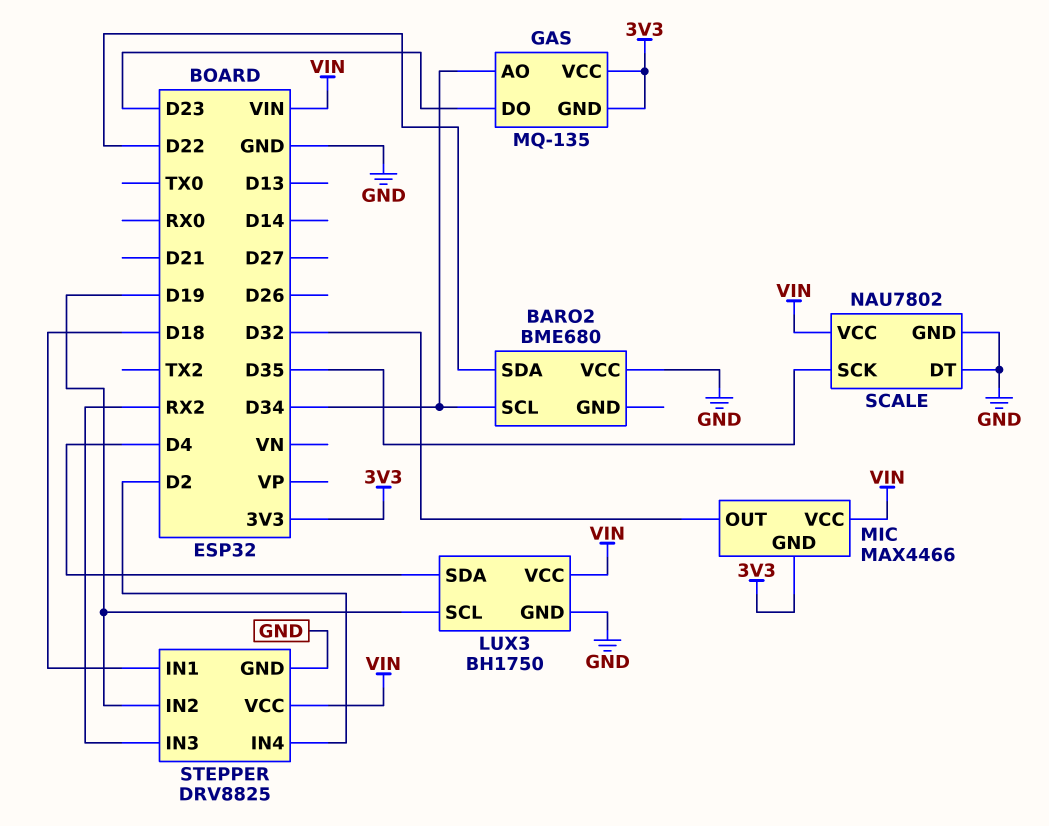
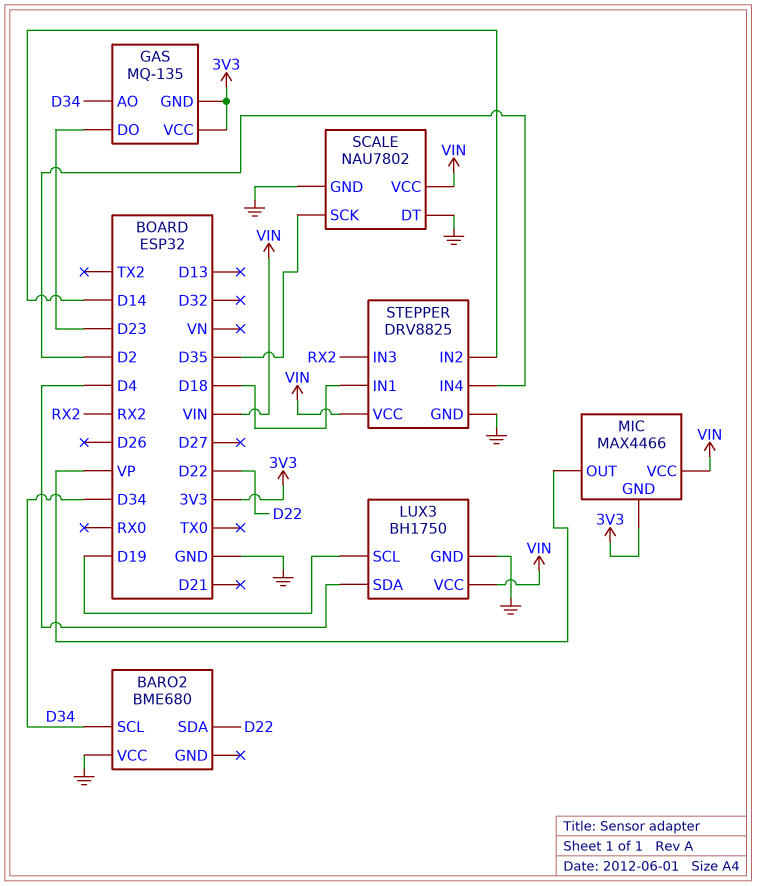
MIC pin OUT: D32 -> VP
STEPPER pin IN2: D19 -> D14

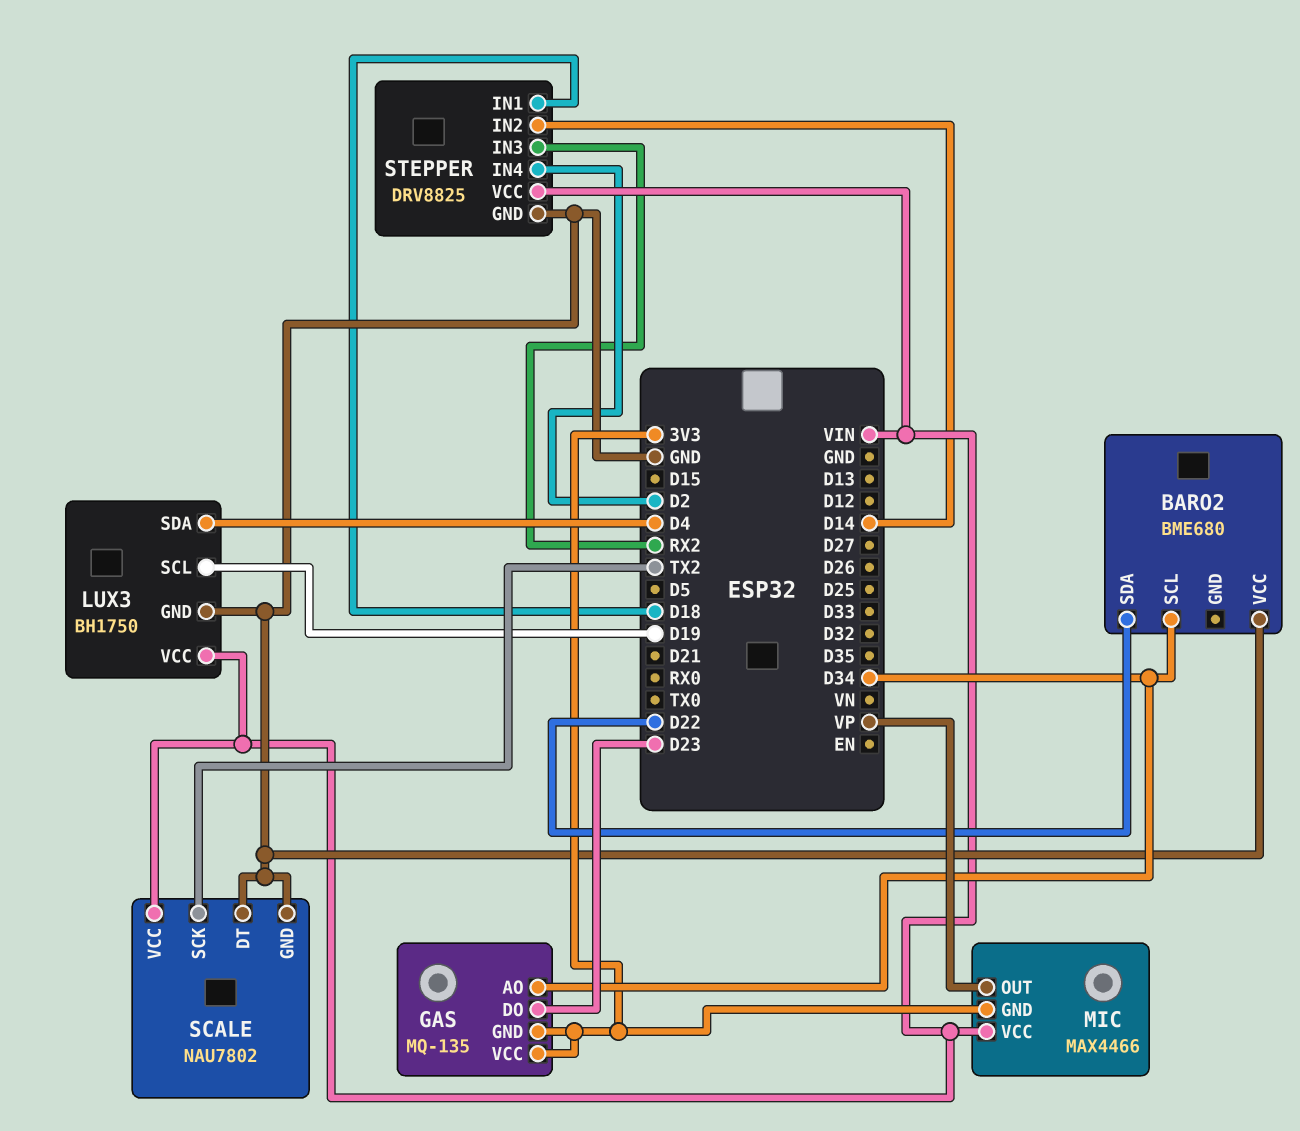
SCALE pin SCK: D35 -> TX2

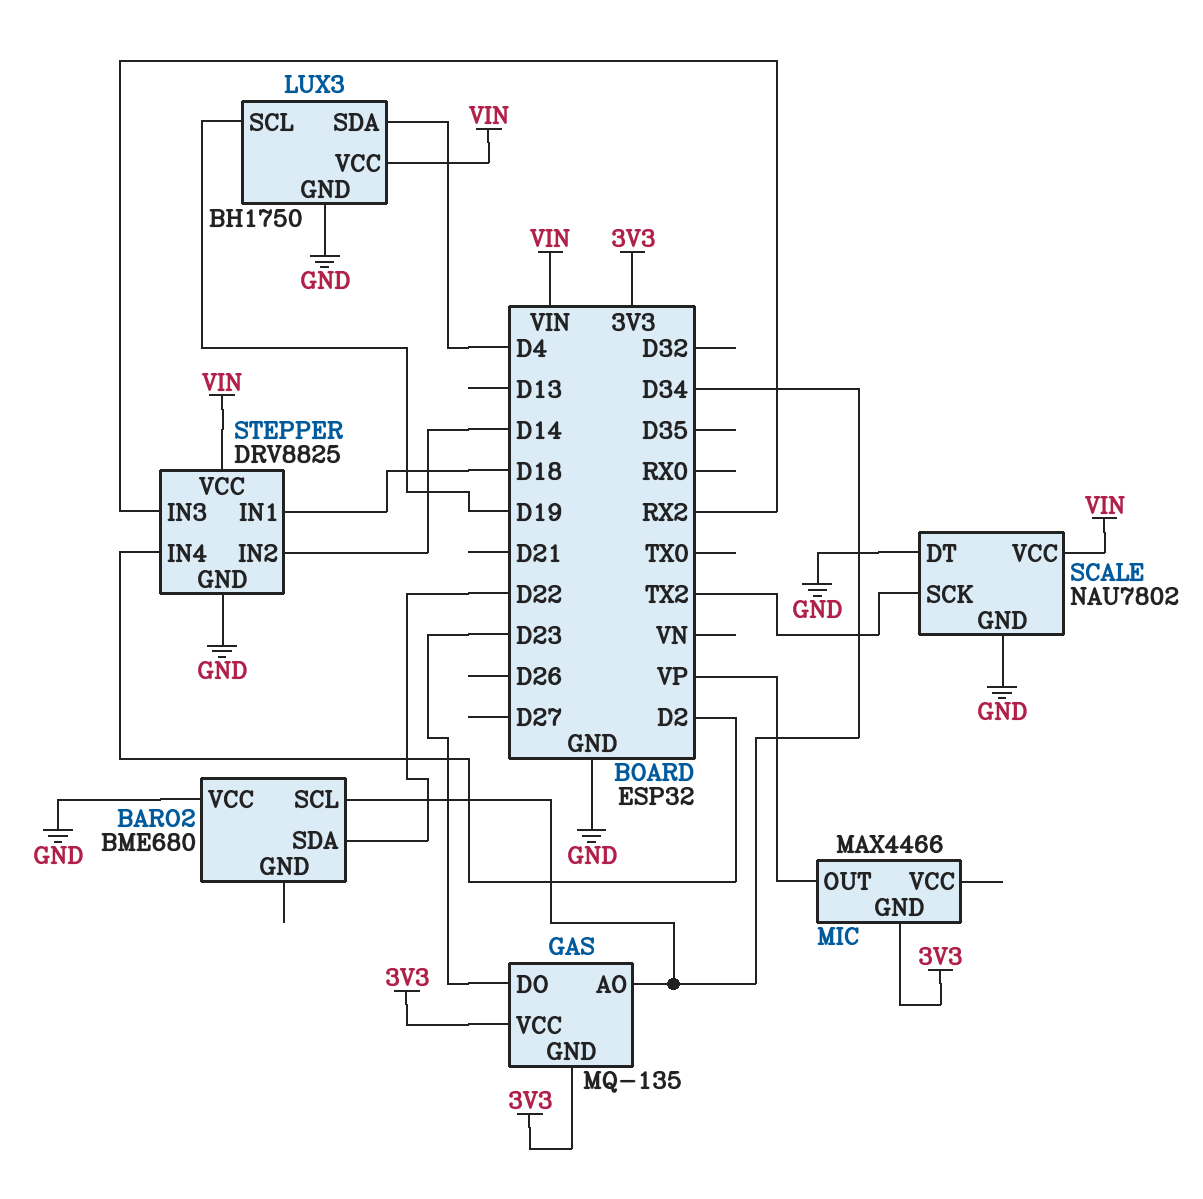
MIC pin VCC: VIN -> none

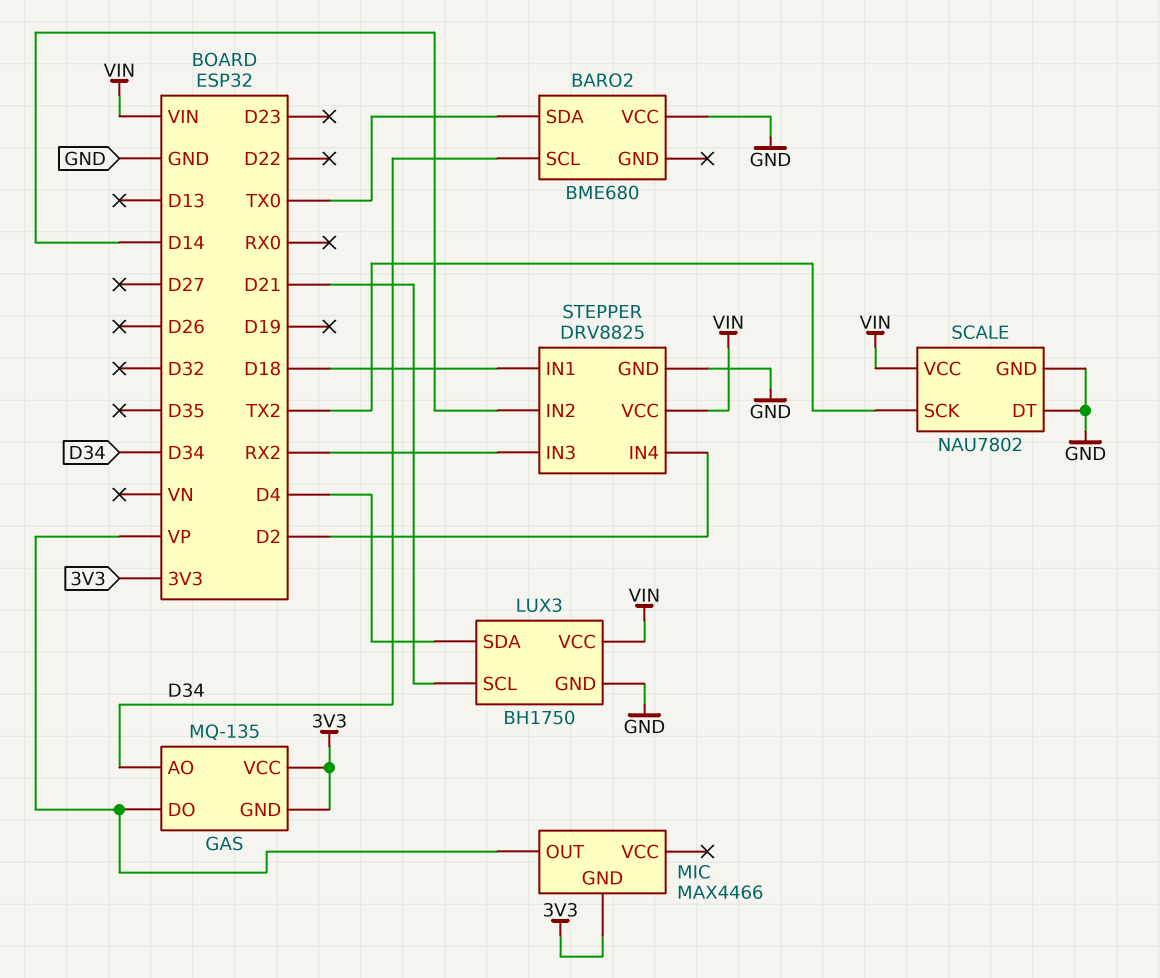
BARO2 pin SDA: D22 -> TX0
GAS pin DO: D23 -> VP
LUX3 pin SCL: D19 -> D21

